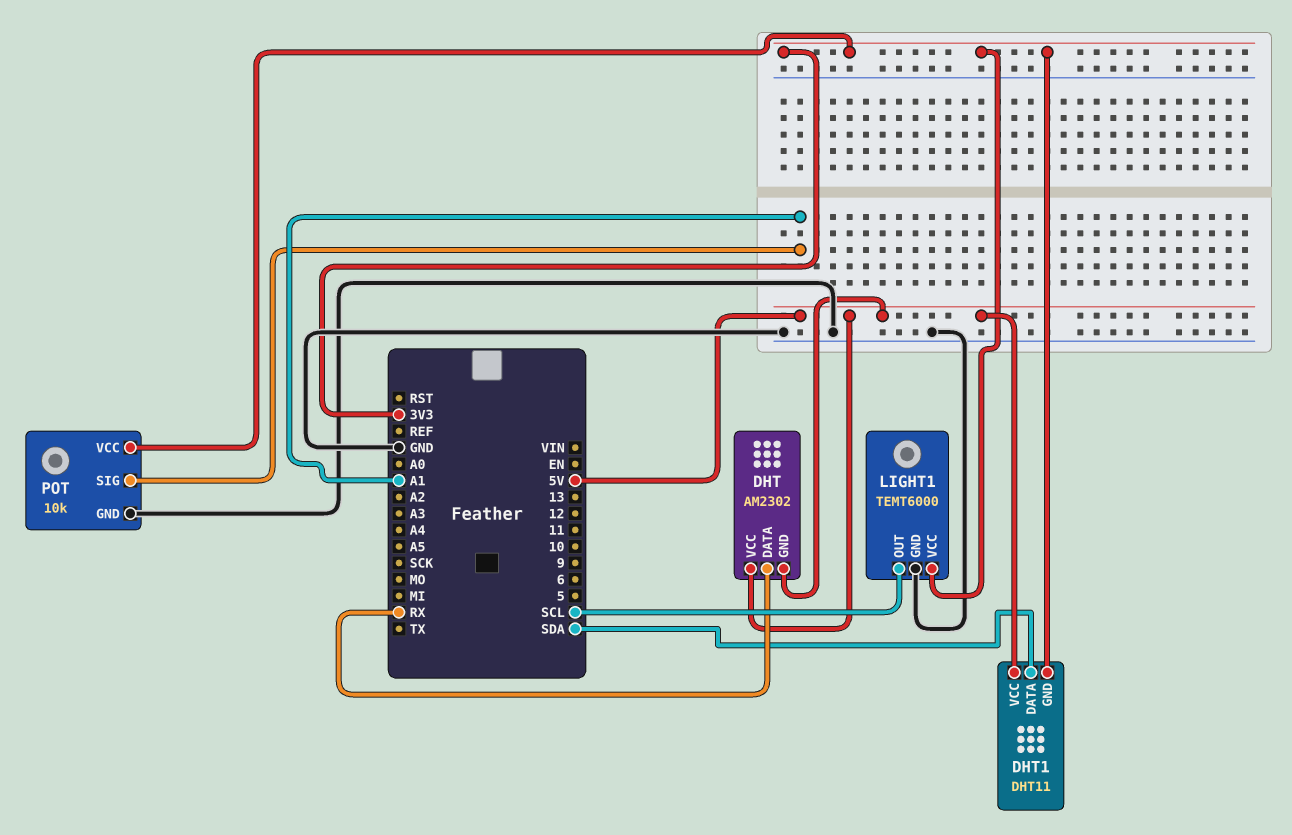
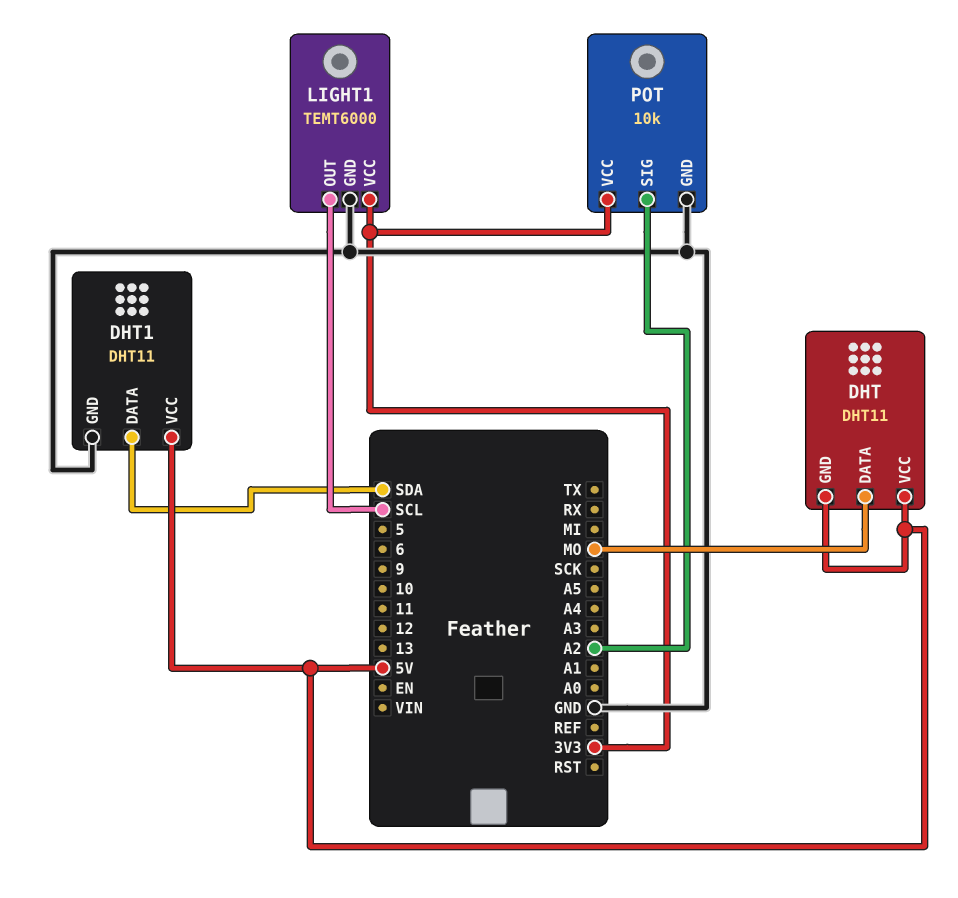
DHT: AM2302 -> DHT11
DHT pin DATA: RX -> MO
DHT1 pin GND: 3V3 -> GND
POT pin SIG: A1 -> A2

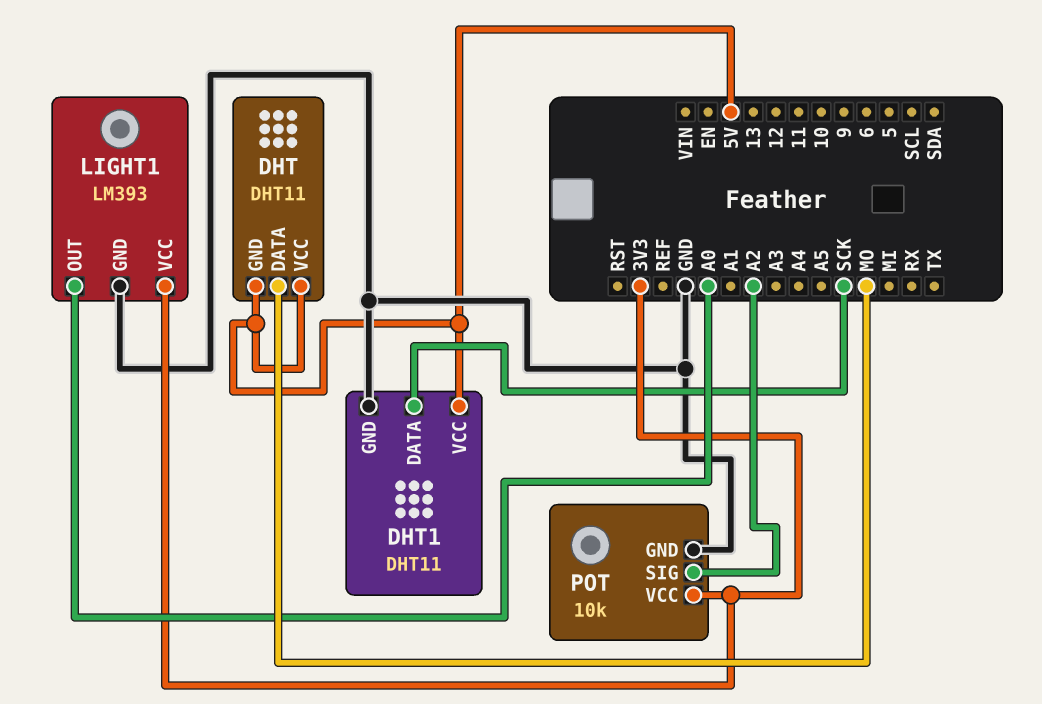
DHT1 pin DATA: SDA -> SCK
LIGHT1: TEMT6000 -> LM393
LIGHT1 pin OUT: SCL -> A0

